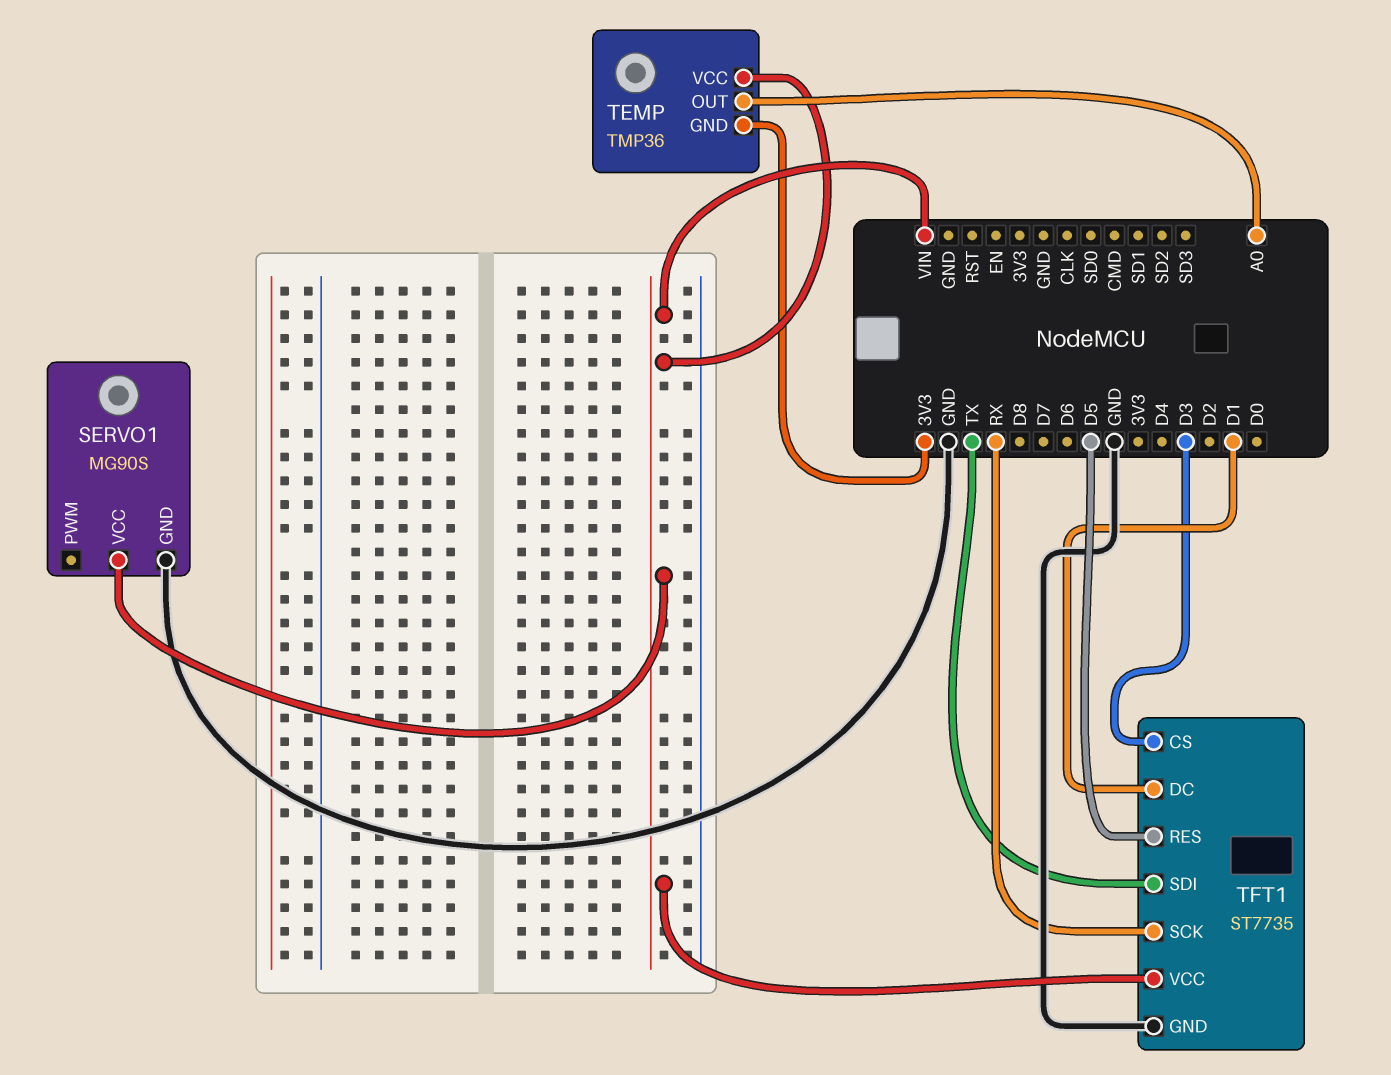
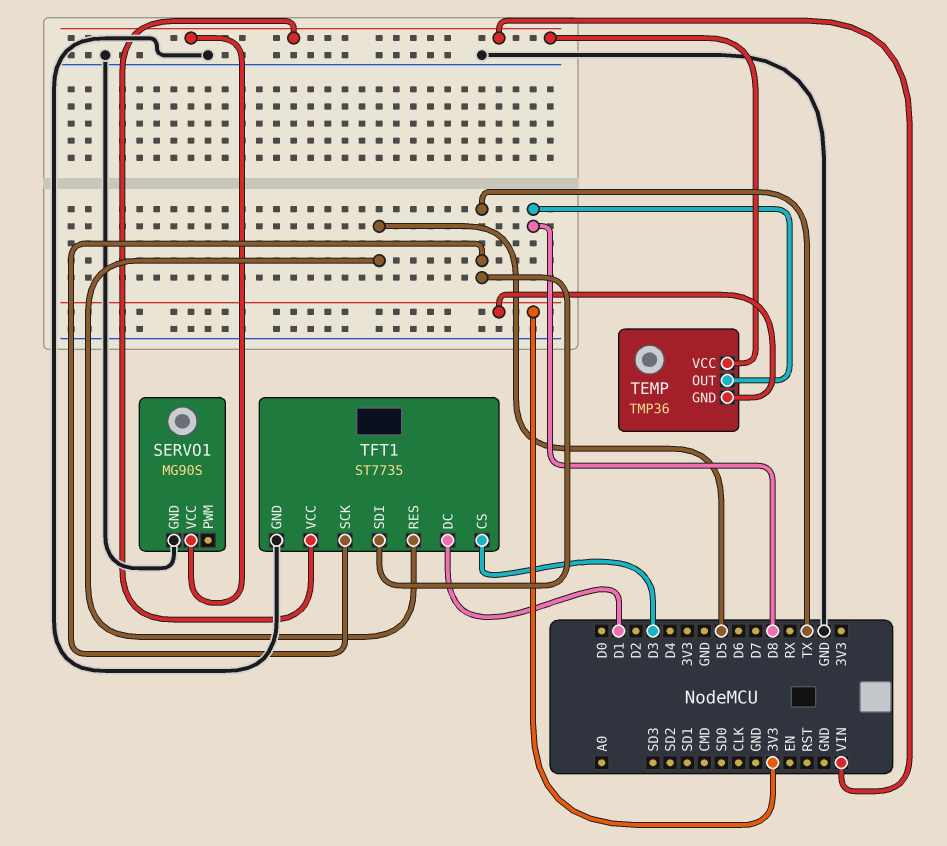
TEMP pin OUT: A0 -> D8
TFT1 pin SCK: RX -> TX

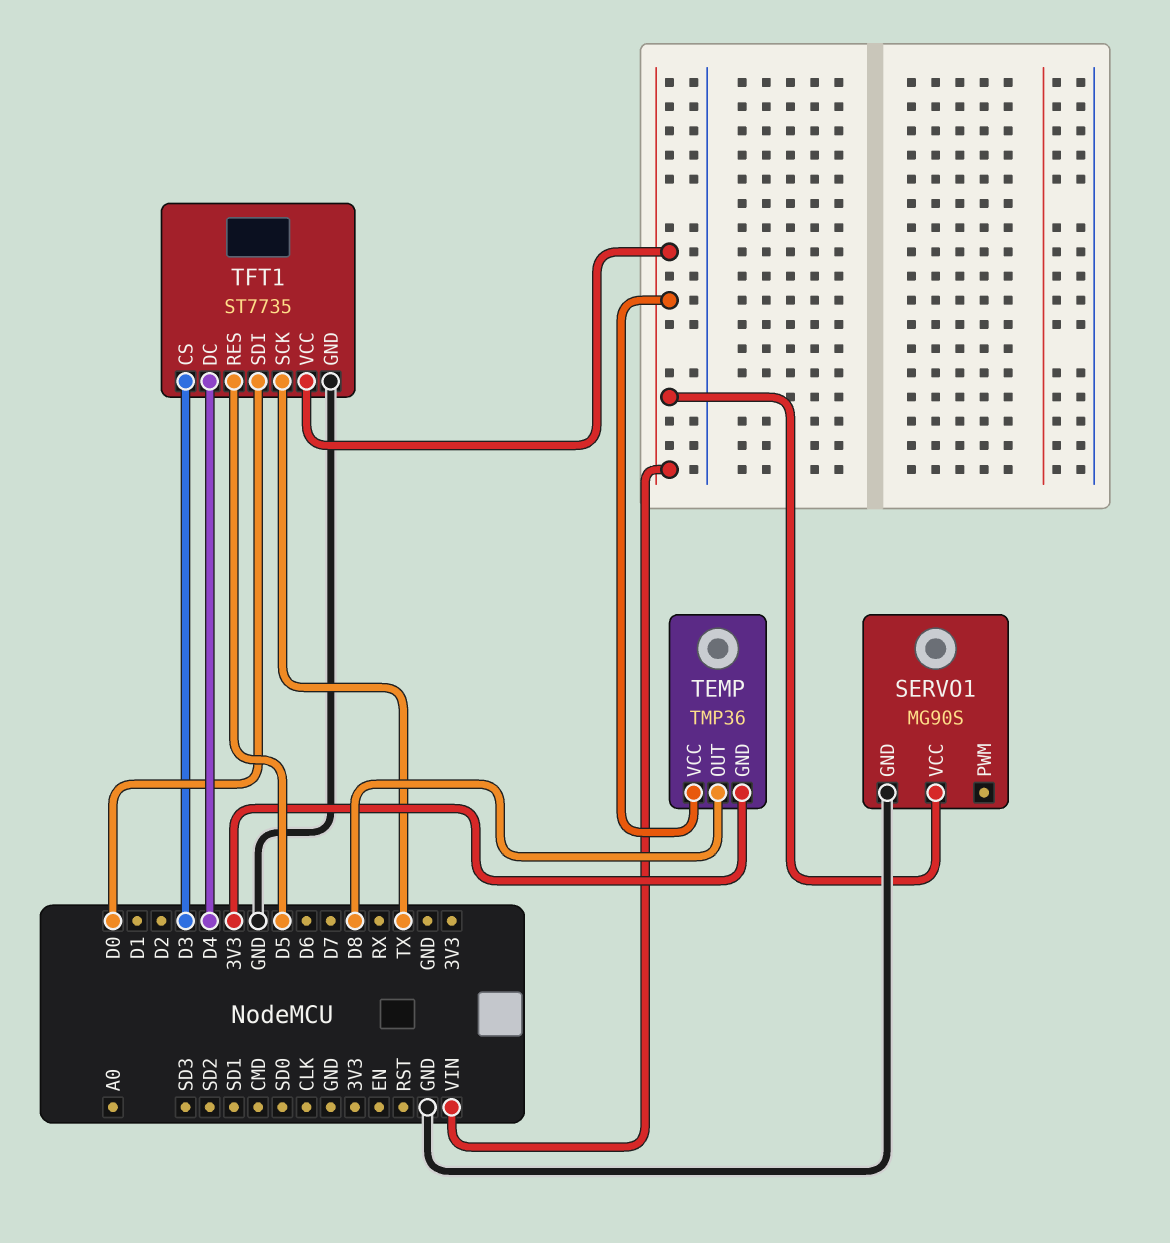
TFT1 pin DC: D1 -> D4
TFT1 pin SDI: TX -> D0

